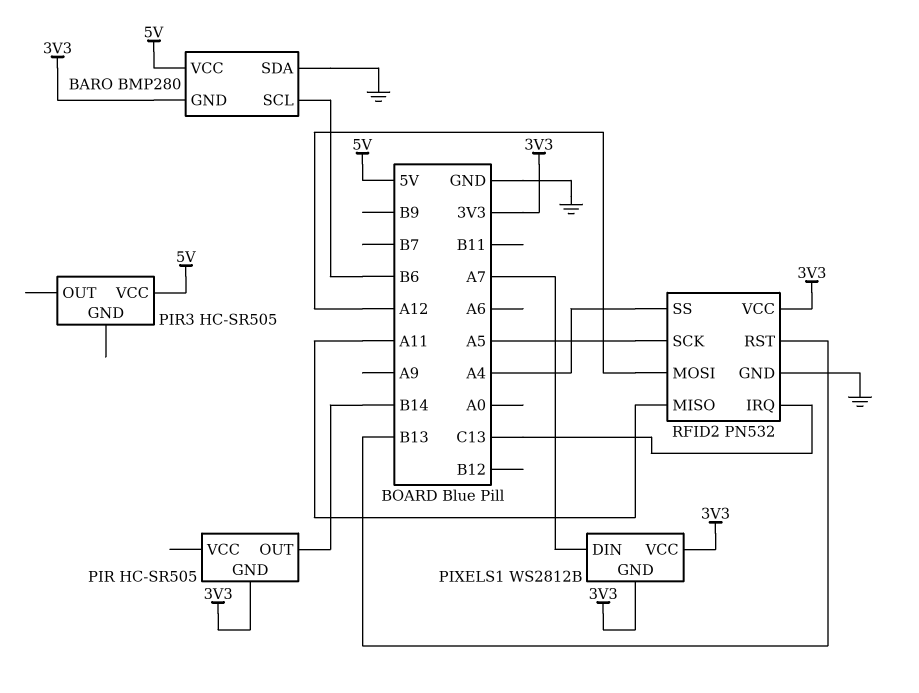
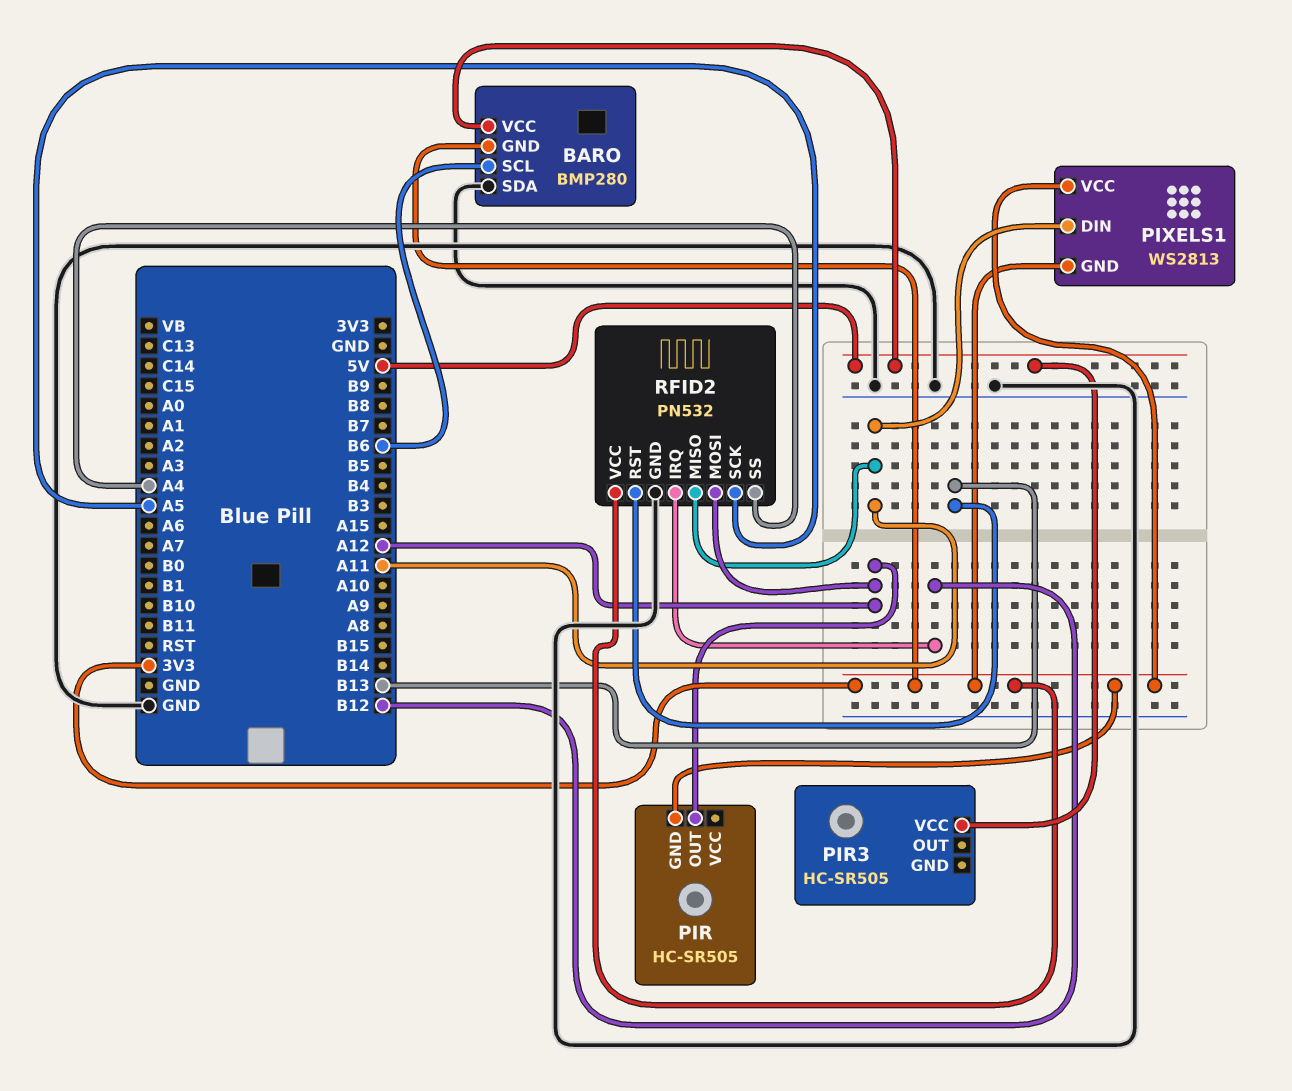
PIR pin OUT: B14 -> A12
PIXELS1: WS2812B -> WS2813
PIXELS1 pin DIN: A7 -> A11
RFID2 pin IRQ: C13 -> B12

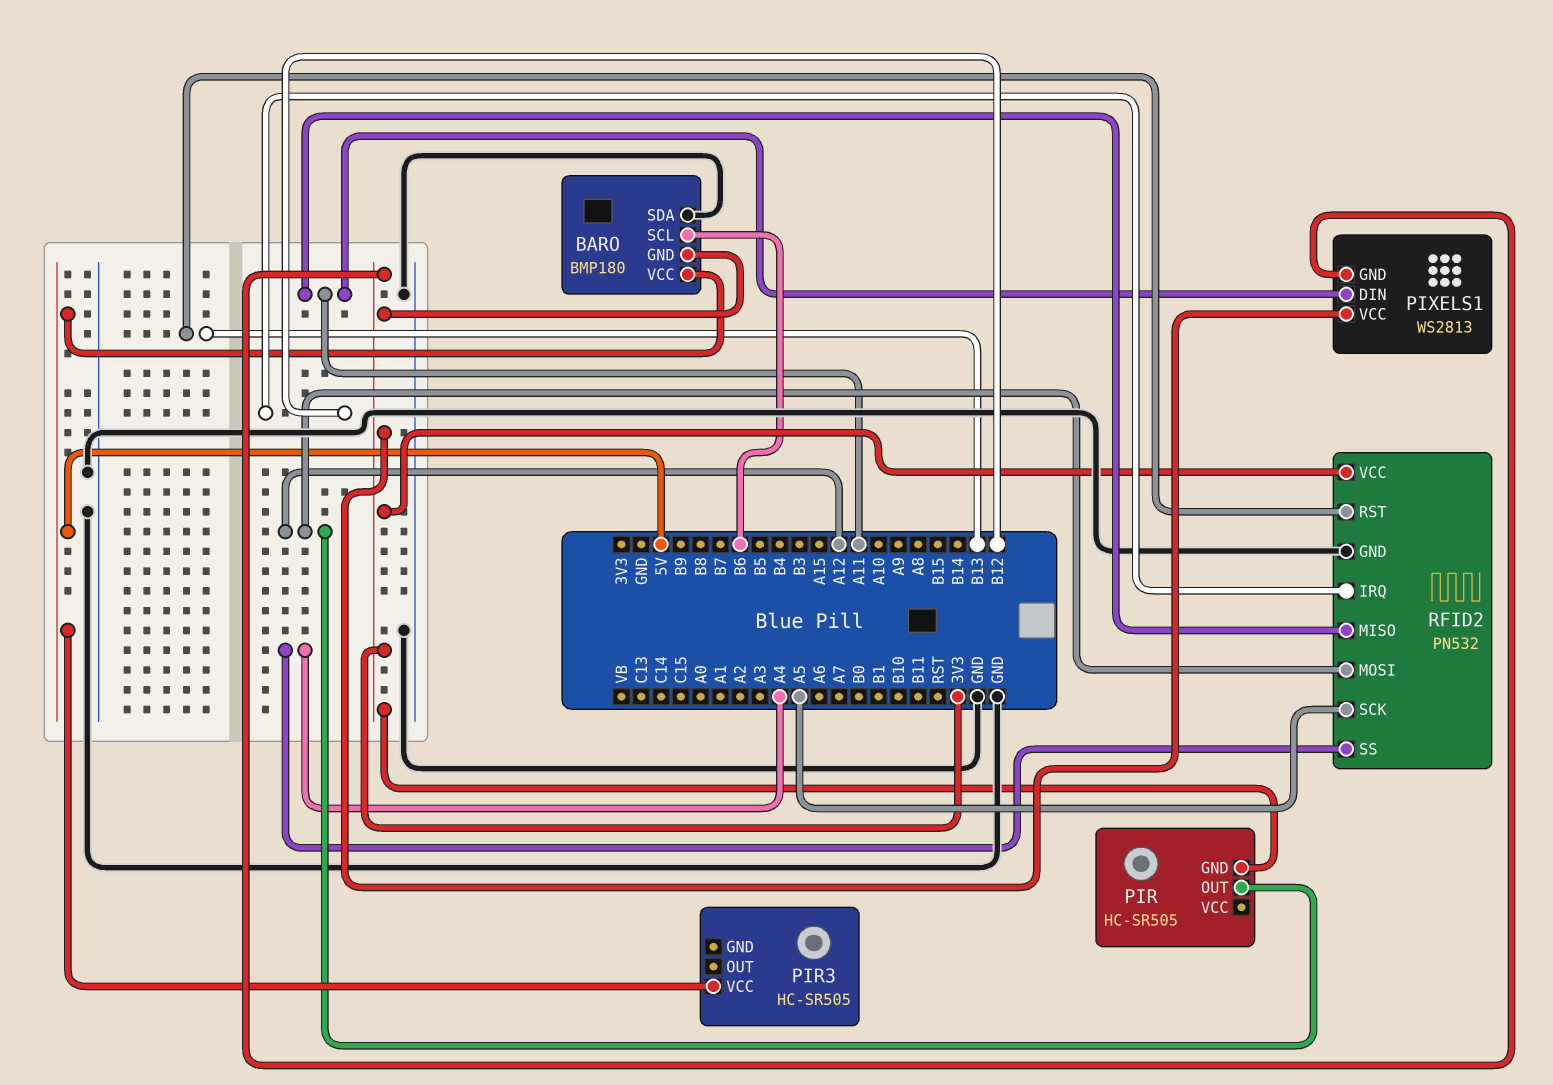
BARO: BMP280 -> BMP180

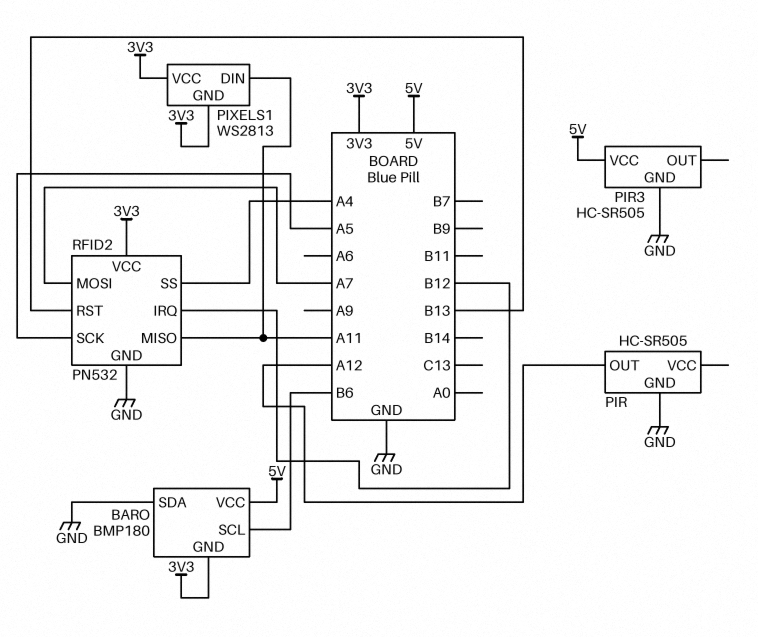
PIR pin GND: 3V3 -> GND
PIR3 pin GND: none -> GND
RFID2 pin MOSI: A12 -> A7

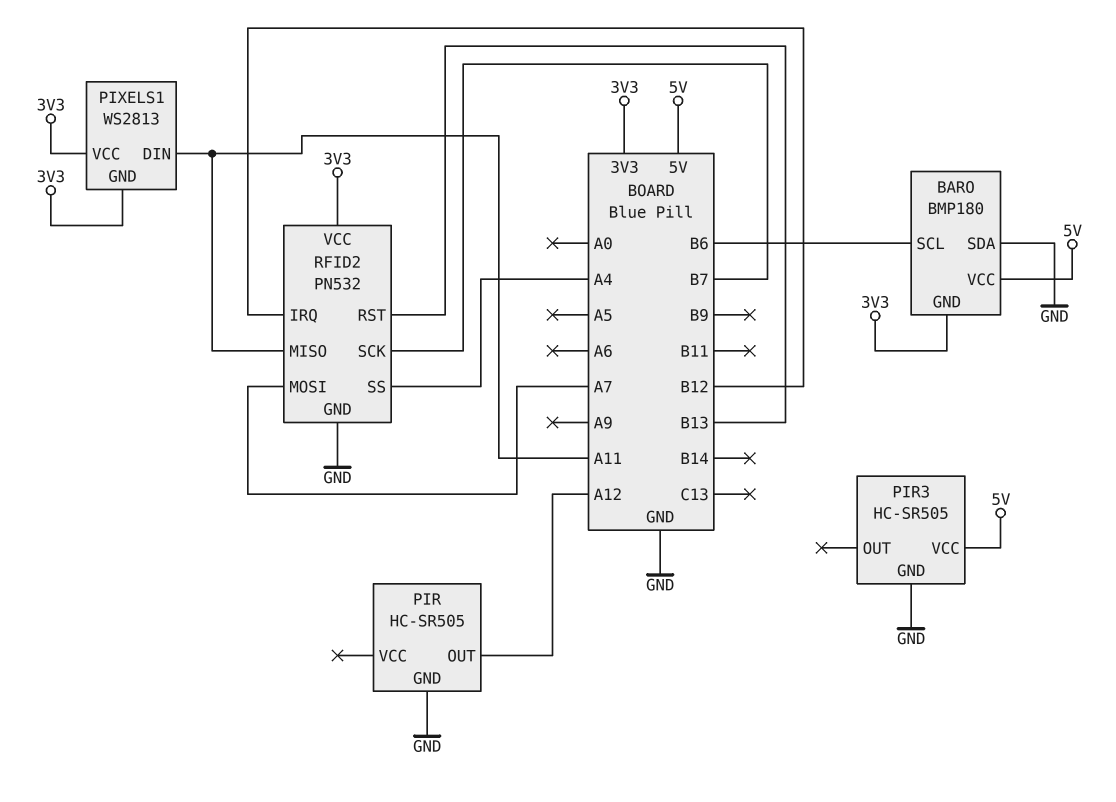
RFID2 pin SCK: A5 -> B7

